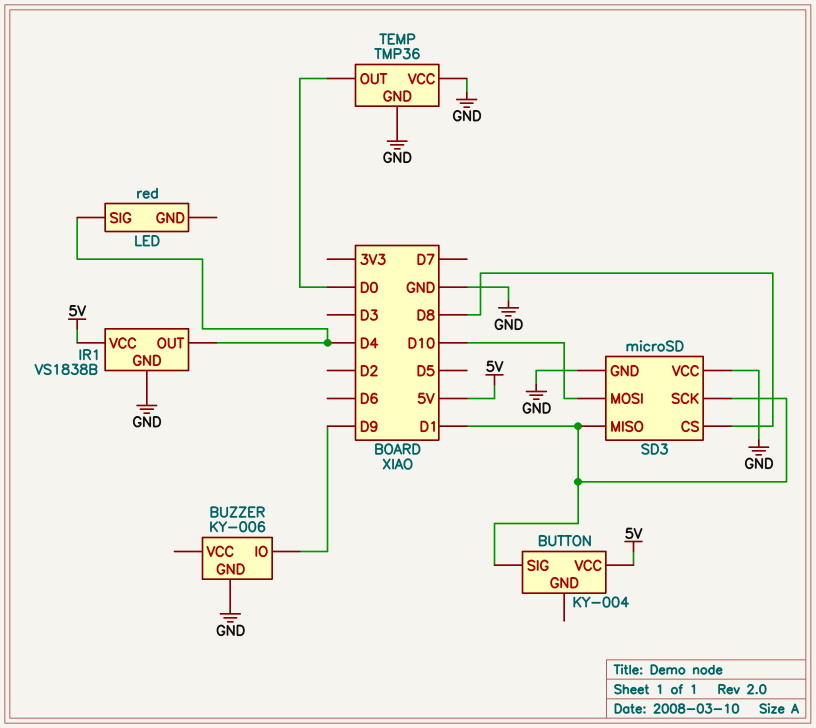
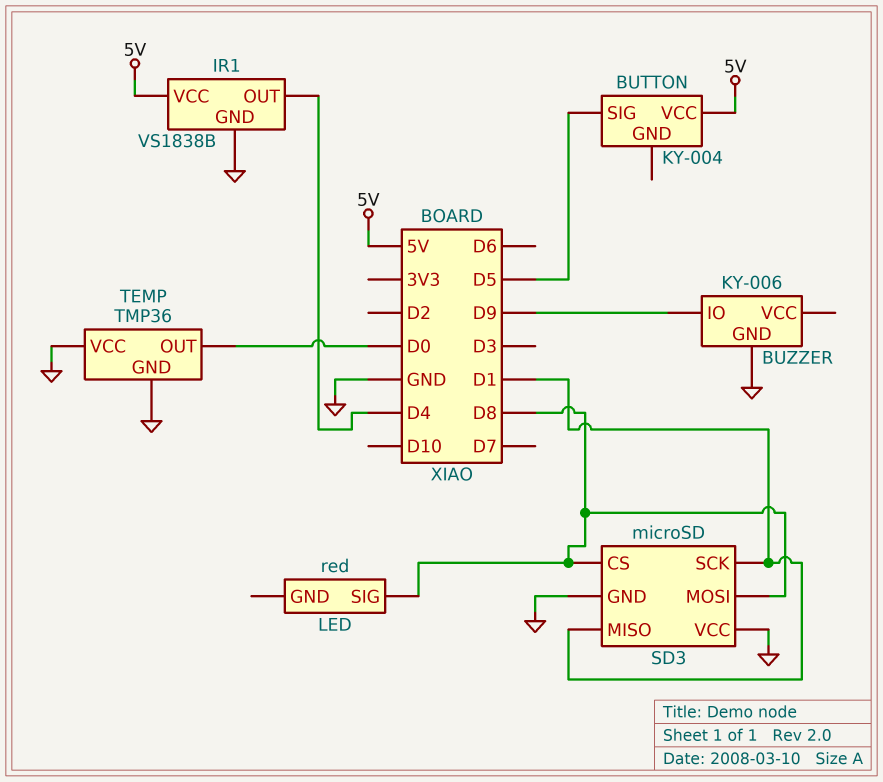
BUTTON pin SIG: D1 -> D5
LED pin SIG: D4 -> D8
SD3 pin MOSI: D10 -> D8

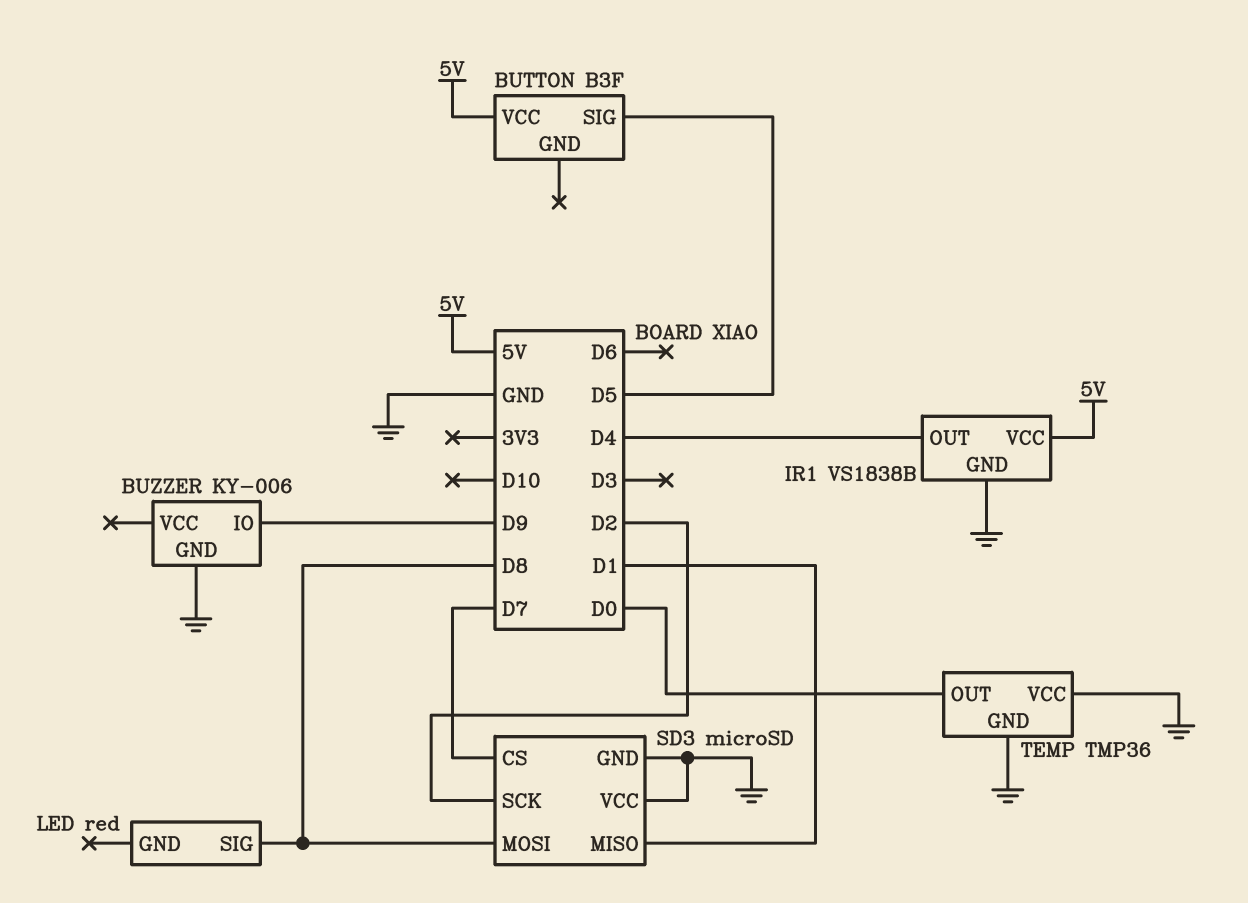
BUTTON: KY-004 -> B3F
SD3 pin CS: D8 -> D7
SD3 pin SCK: D1 -> D2

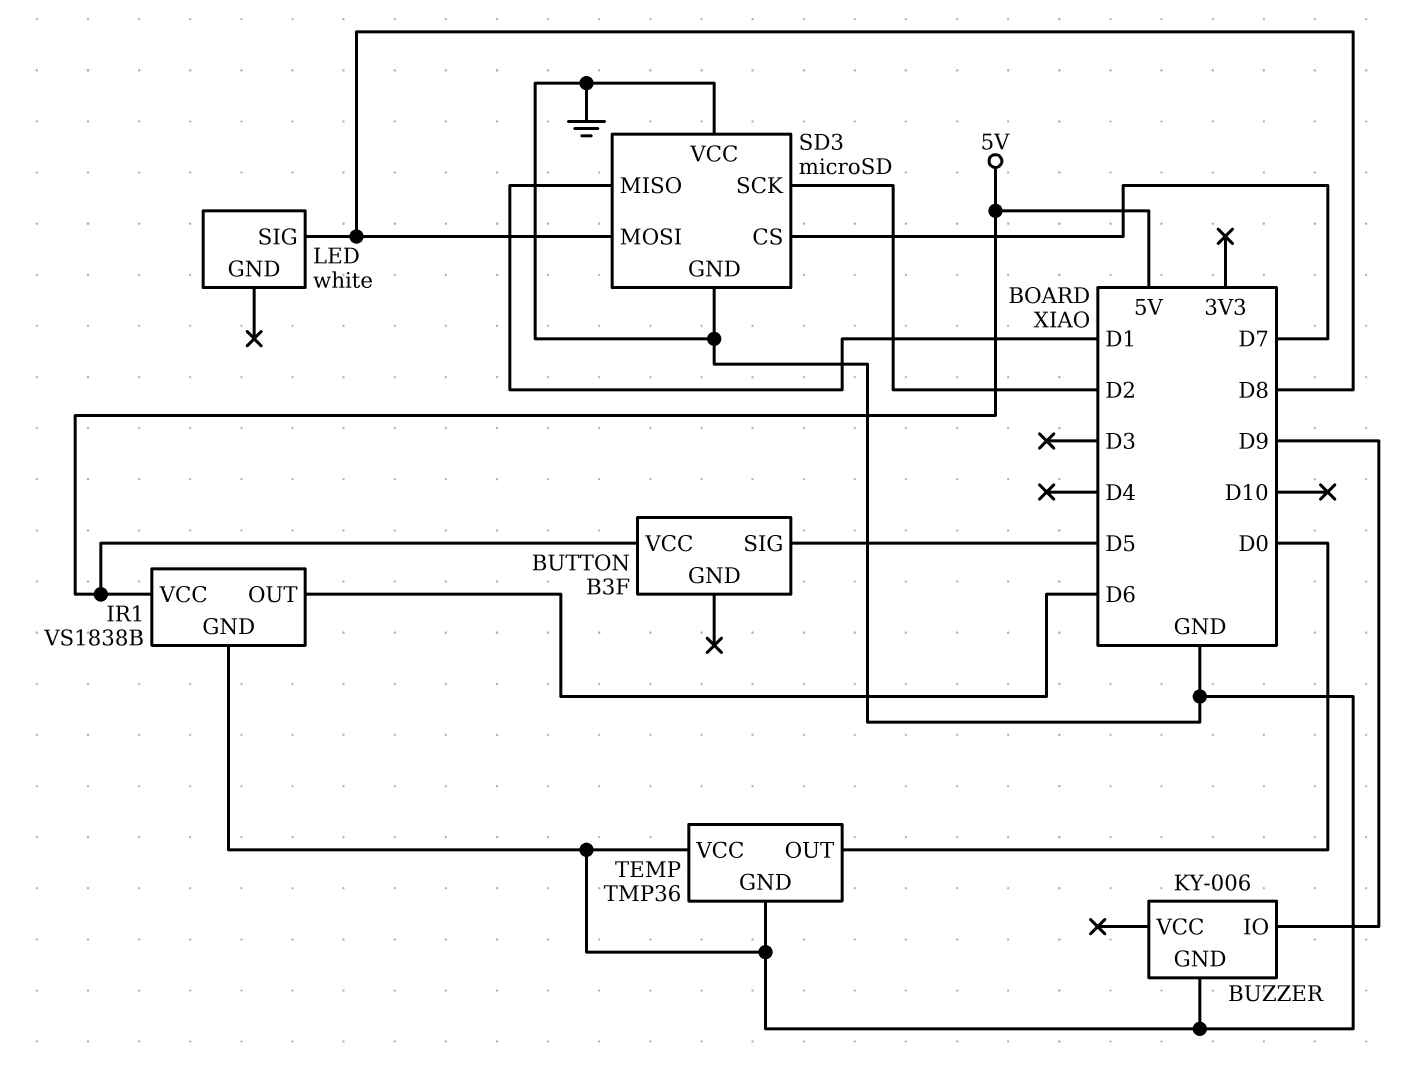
IR1 pin OUT: D4 -> D6
LED: red -> white

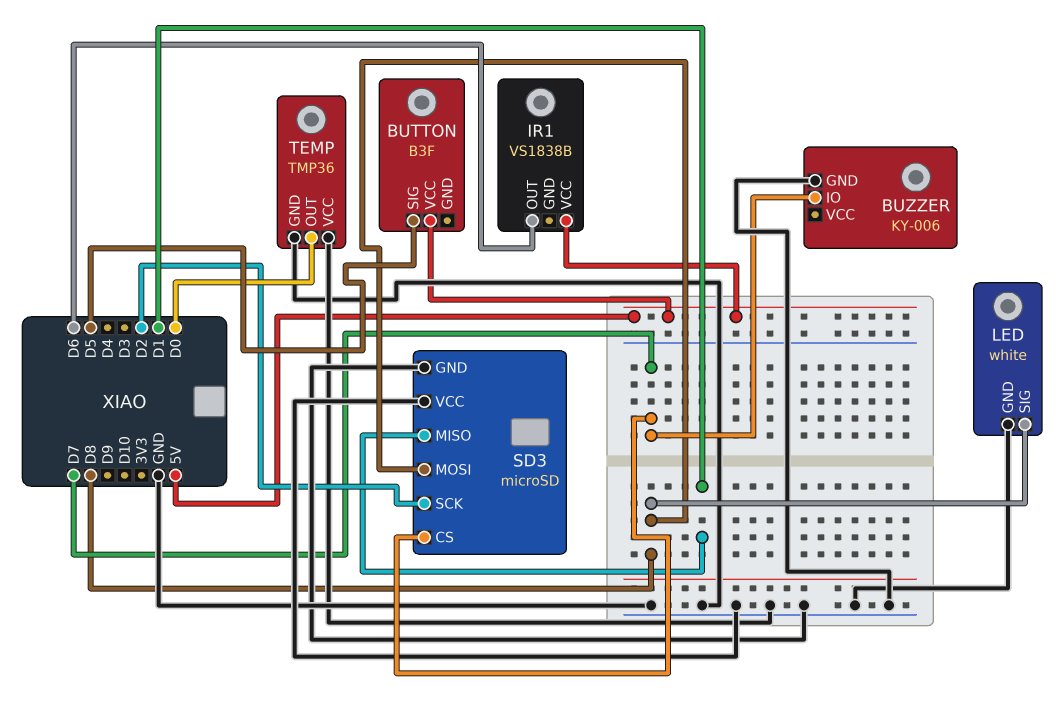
BUZZER pin IO: D9 -> D7
IR1 pin GND: GND -> none
LED pin GND: none -> GND

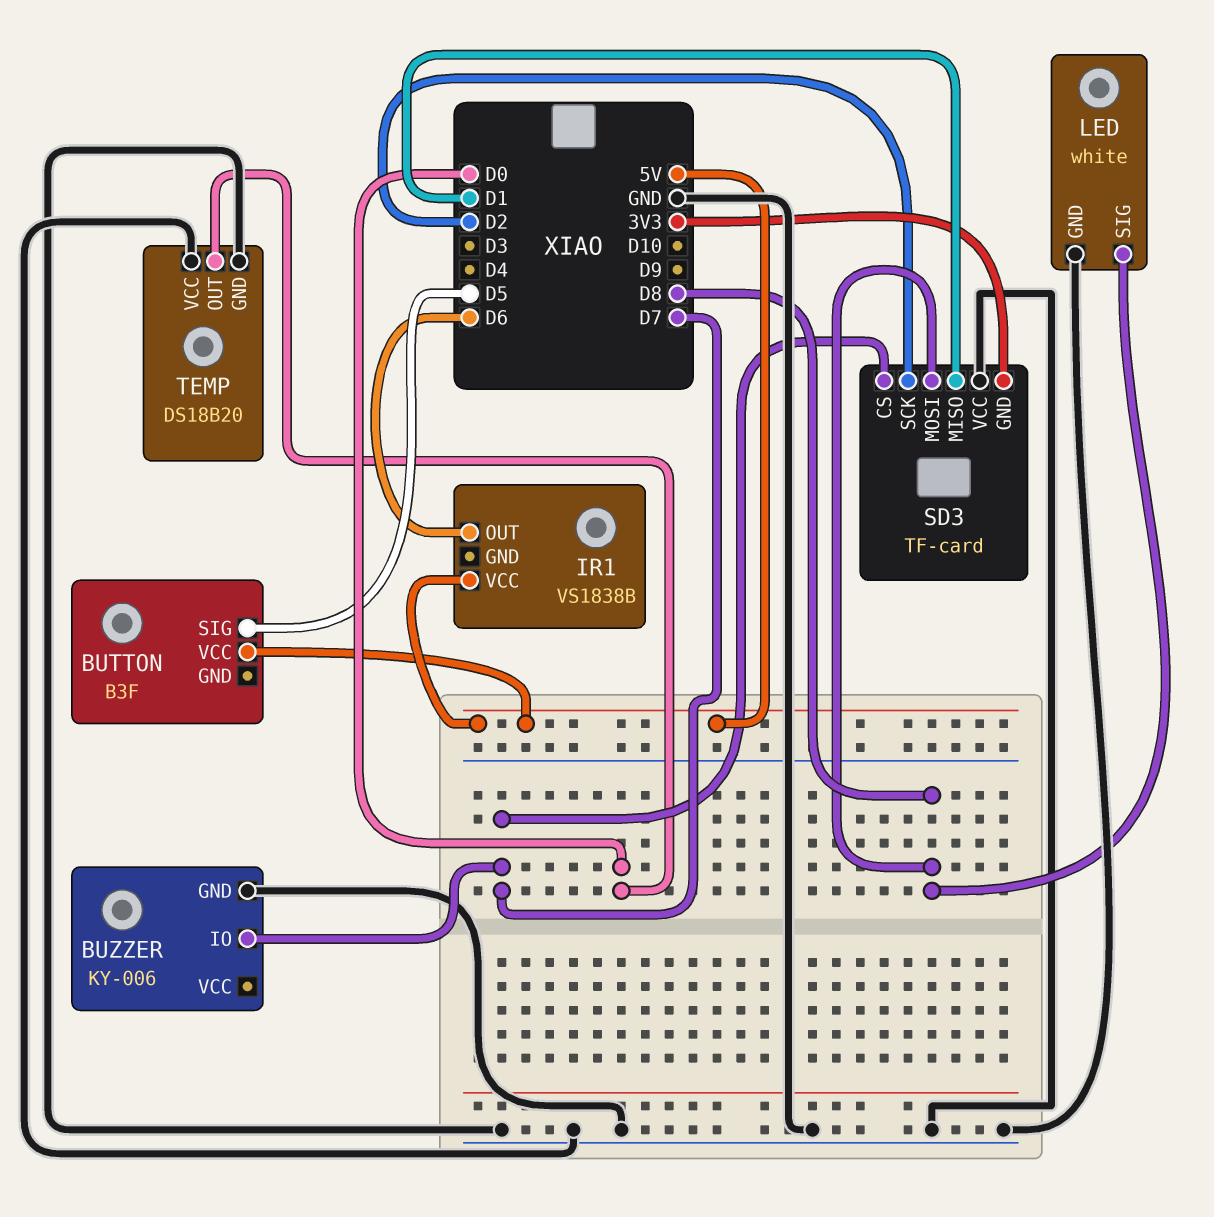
SD3: microSD -> TF-card
SD3 pin GND: GND -> 3V3
TEMP: TMP36 -> DS18B20

